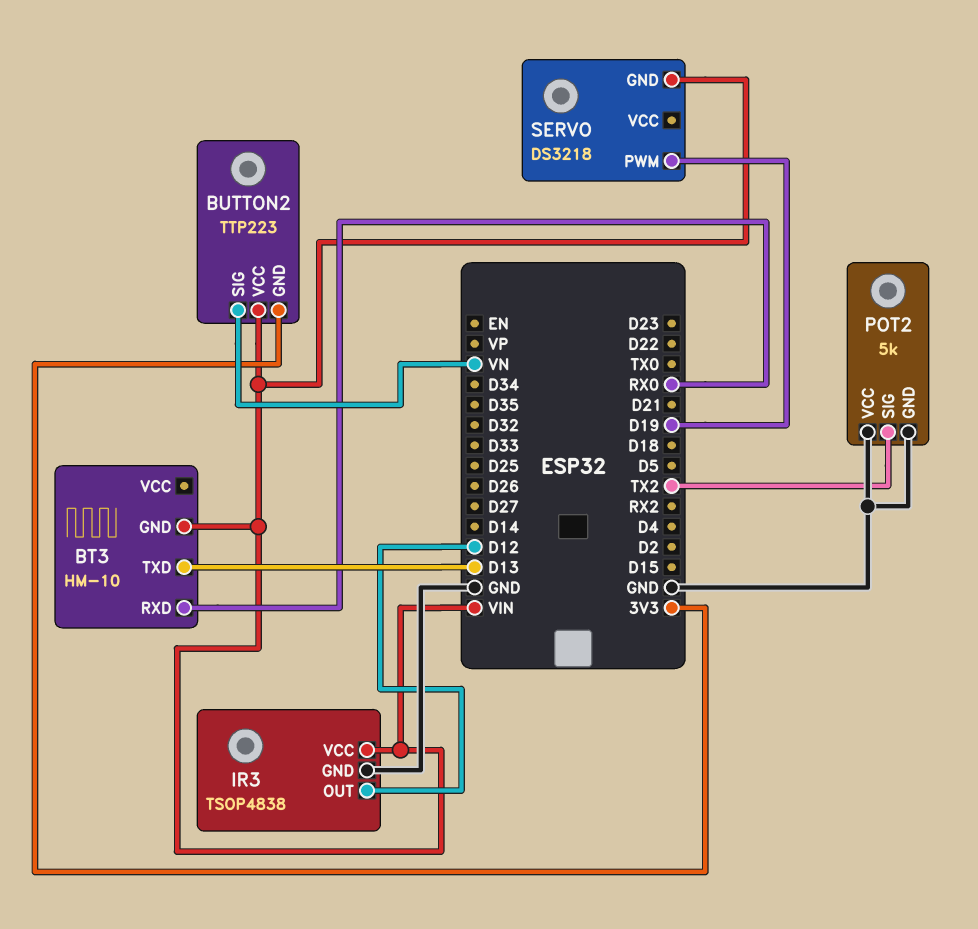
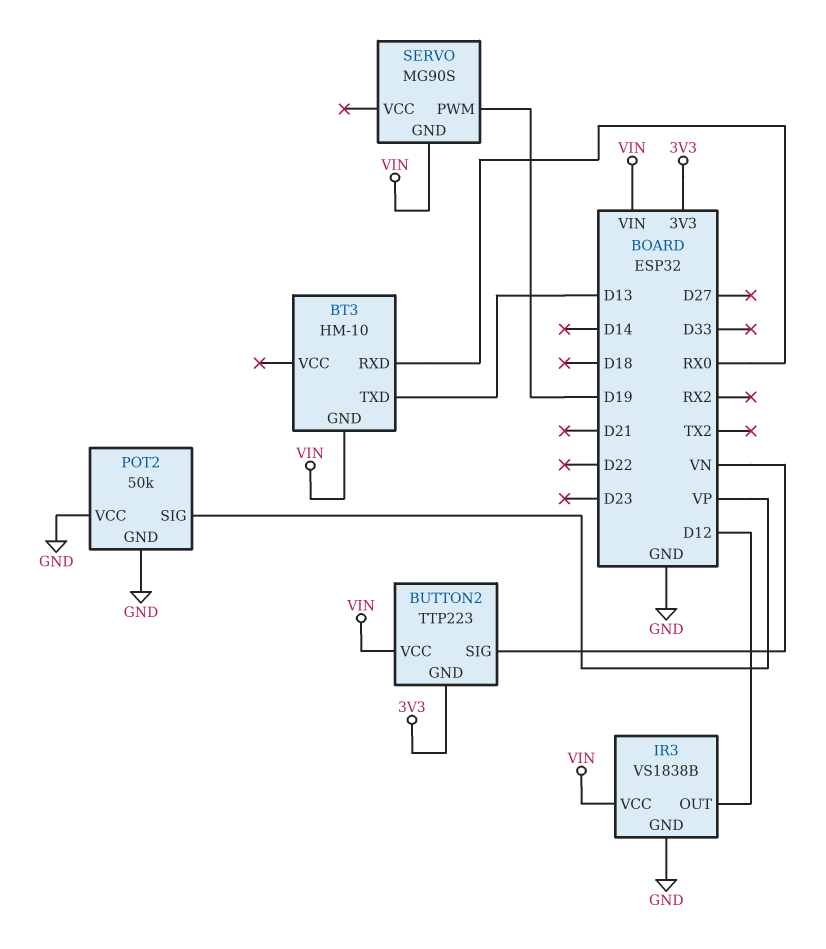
IR3: TSOP4838 -> VS1838B
POT2: 5k -> 50k
POT2 pin SIG: TX2 -> VP
SERVO: DS3218 -> MG90S

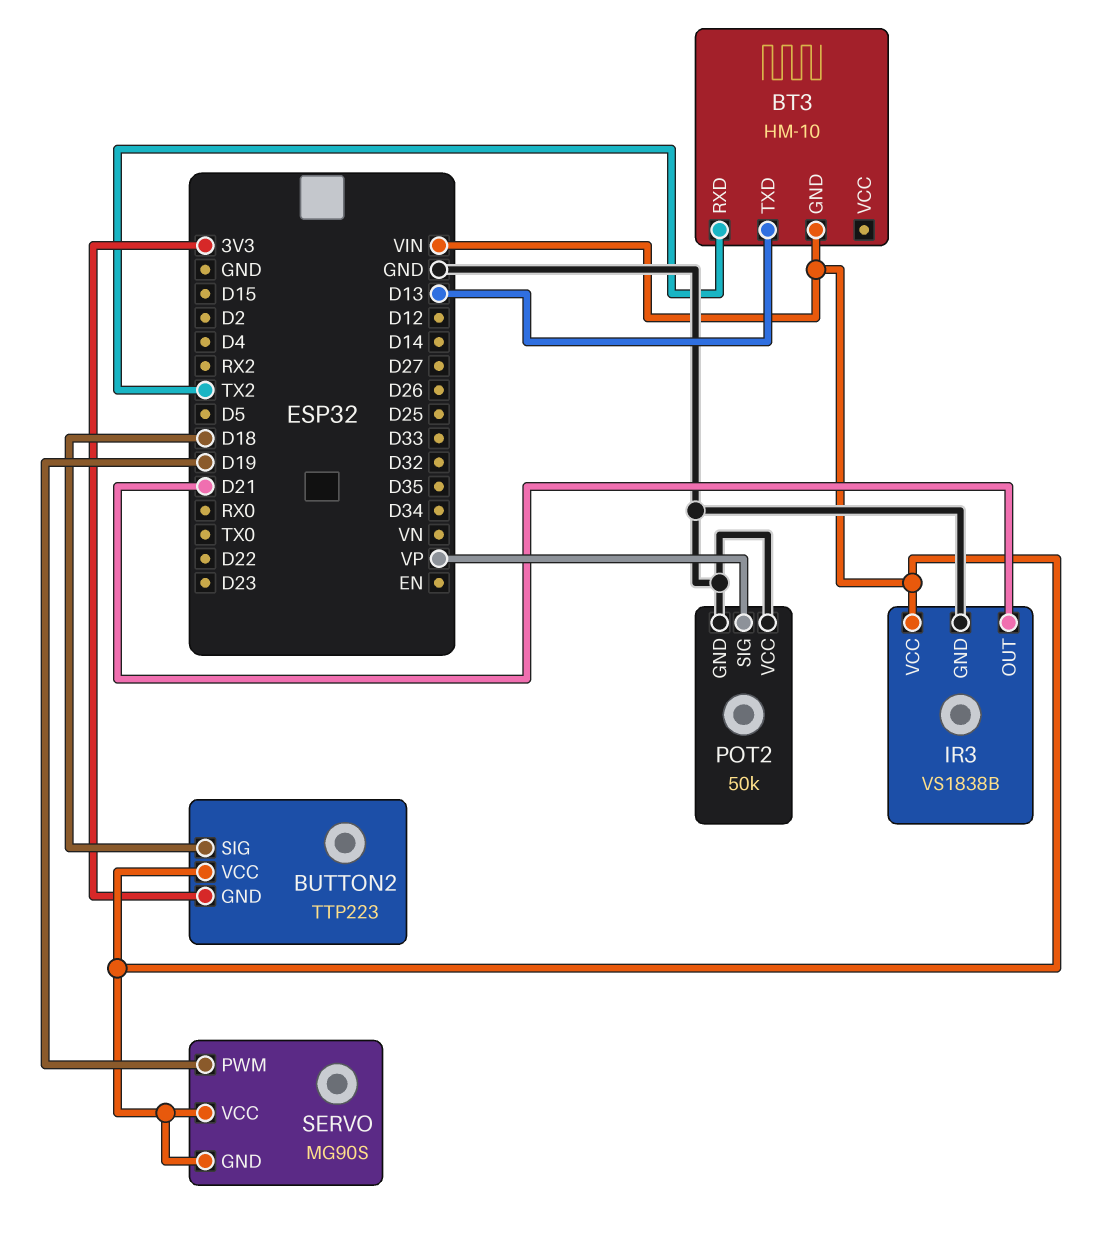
BT3 pin RXD: RX0 -> TX2
BUTTON2 pin SIG: VN -> D18
IR3 pin OUT: D12 -> D21
SERVO pin VCC: none -> VIN

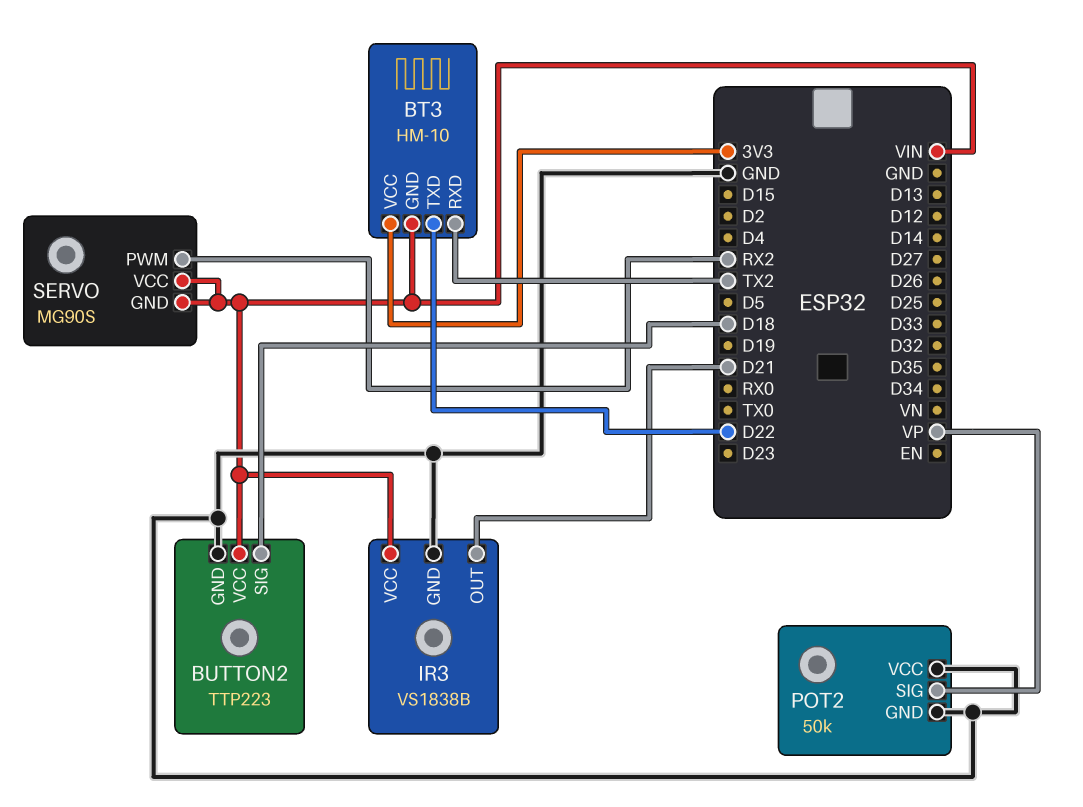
BT3 pin TXD: D13 -> D22
BT3 pin VCC: none -> 3V3
BUTTON2 pin GND: 3V3 -> GND
SERVO pin PWM: D19 -> RX2

